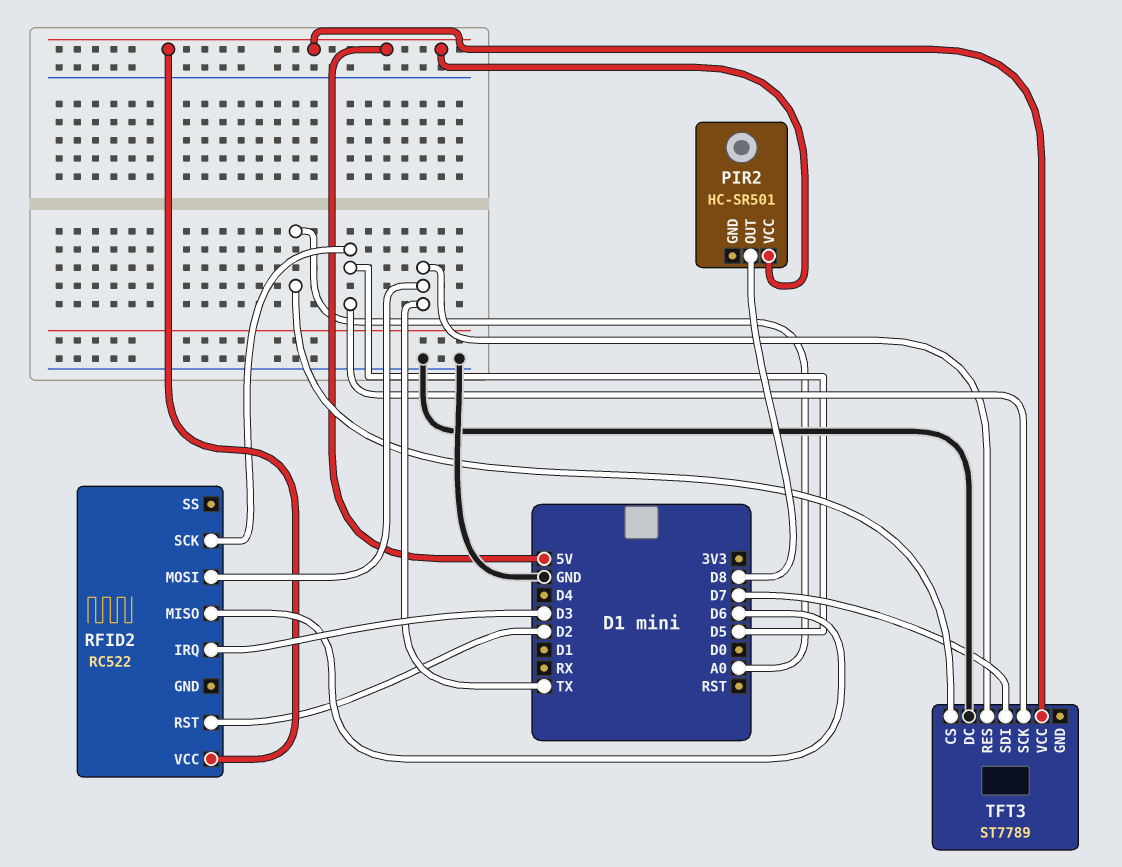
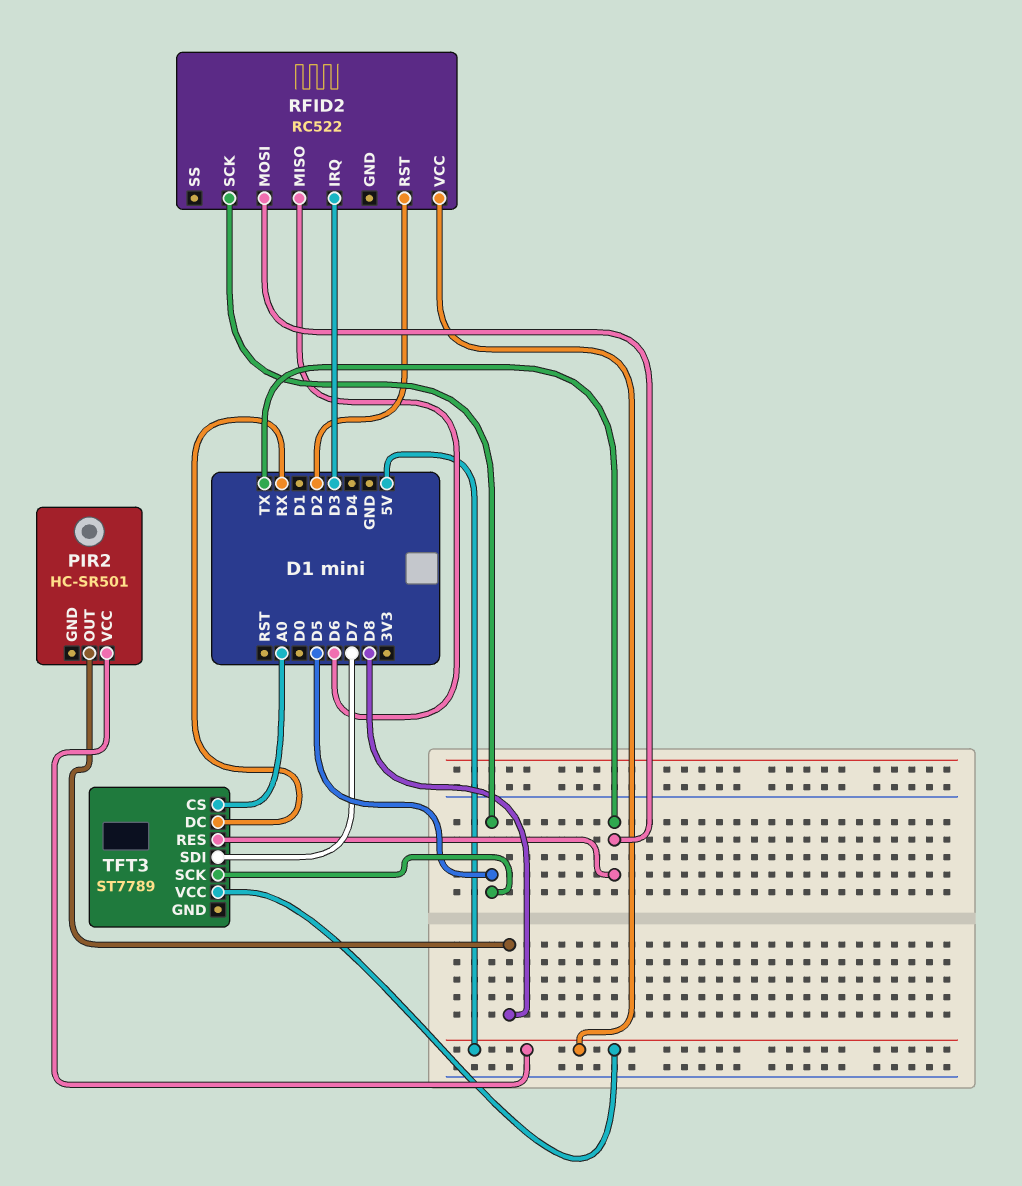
TFT3 pin DC: GND -> RX

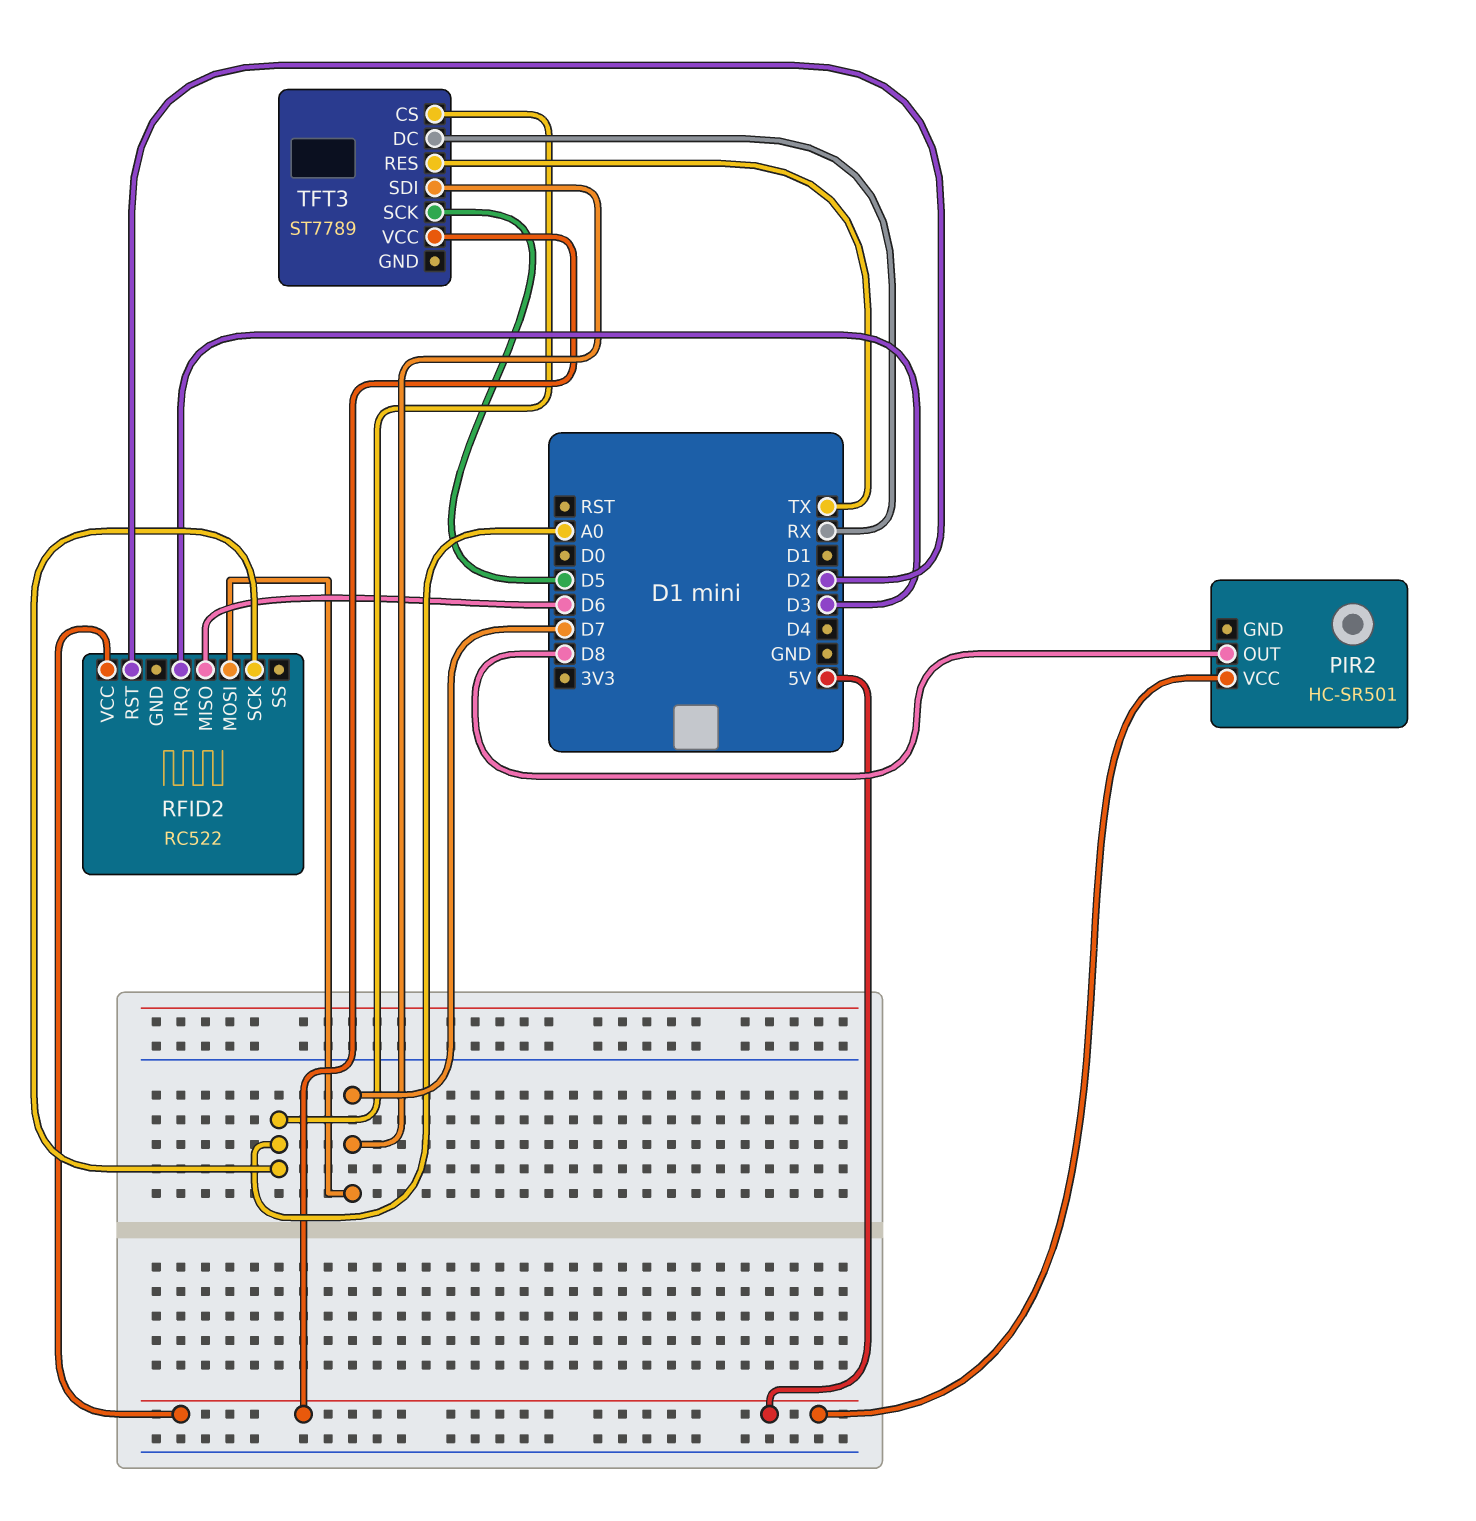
RFID2 pin MOSI: TX -> D7
RFID2 pin SCK: D5 -> A0

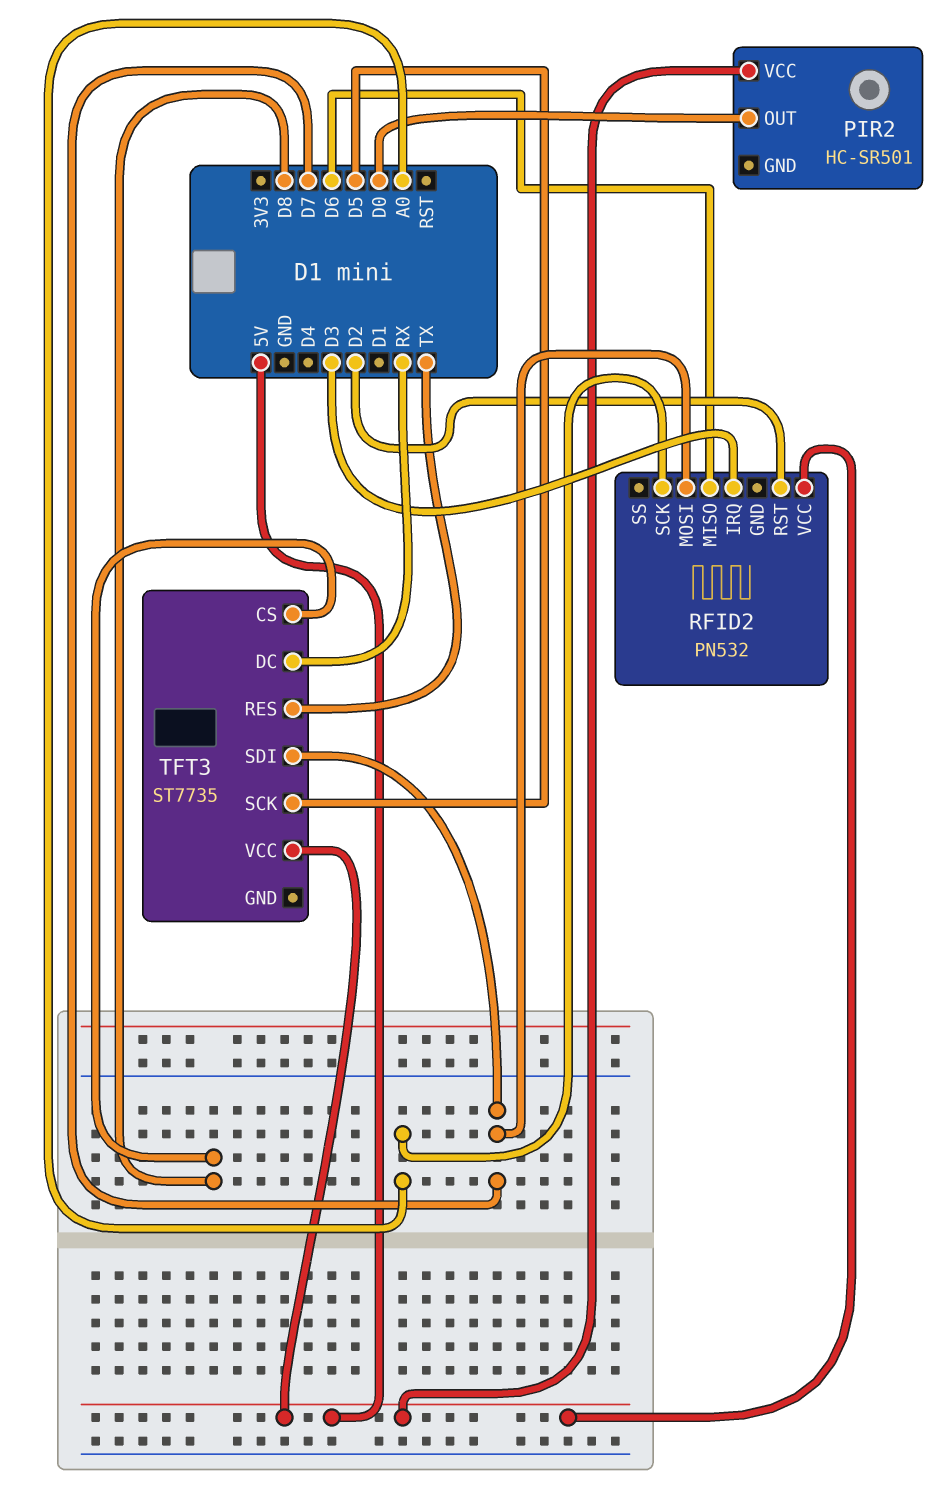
PIR2 pin OUT: D8 -> D0
RFID2: RC522 -> PN532
TFT3: ST7789 -> ST7735
TFT3 pin CS: A0 -> D8

